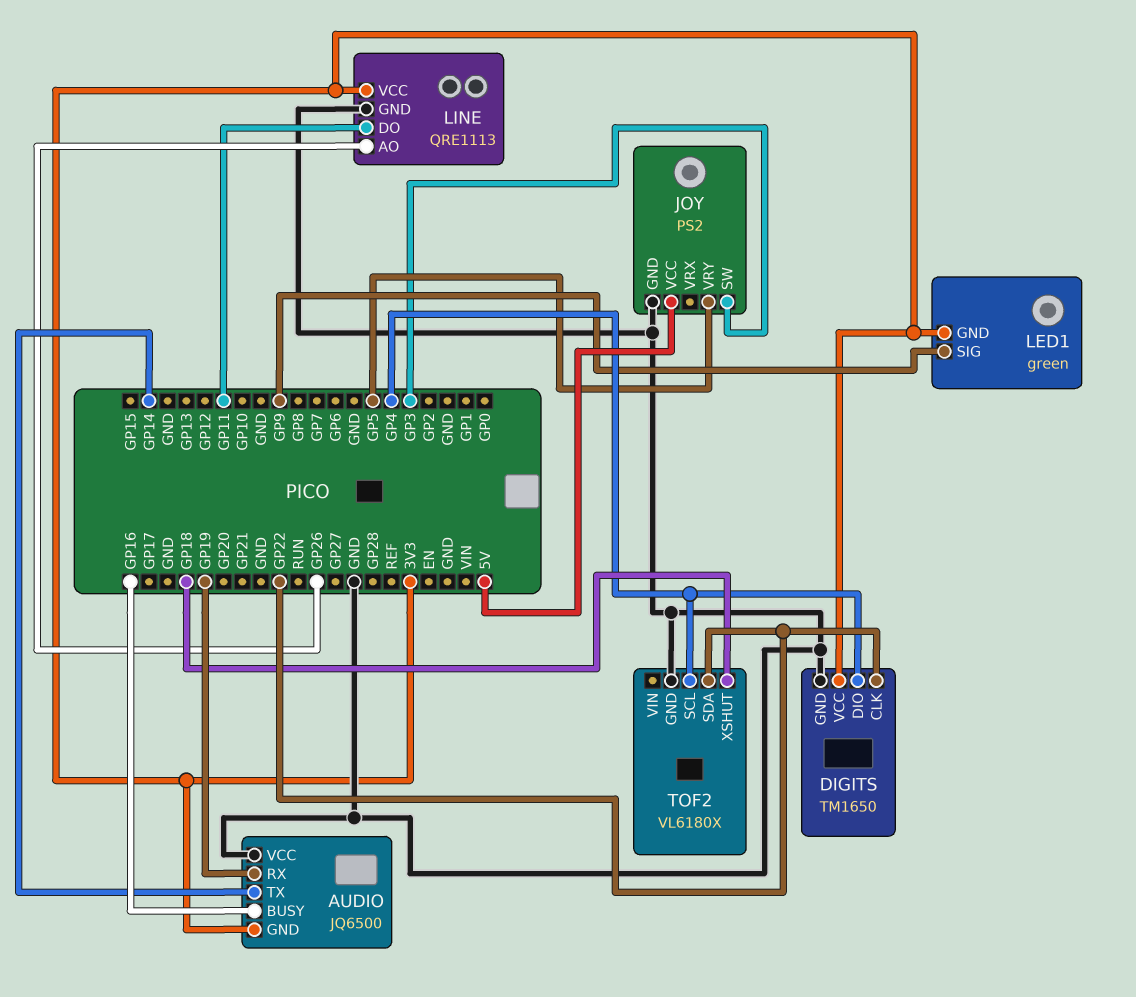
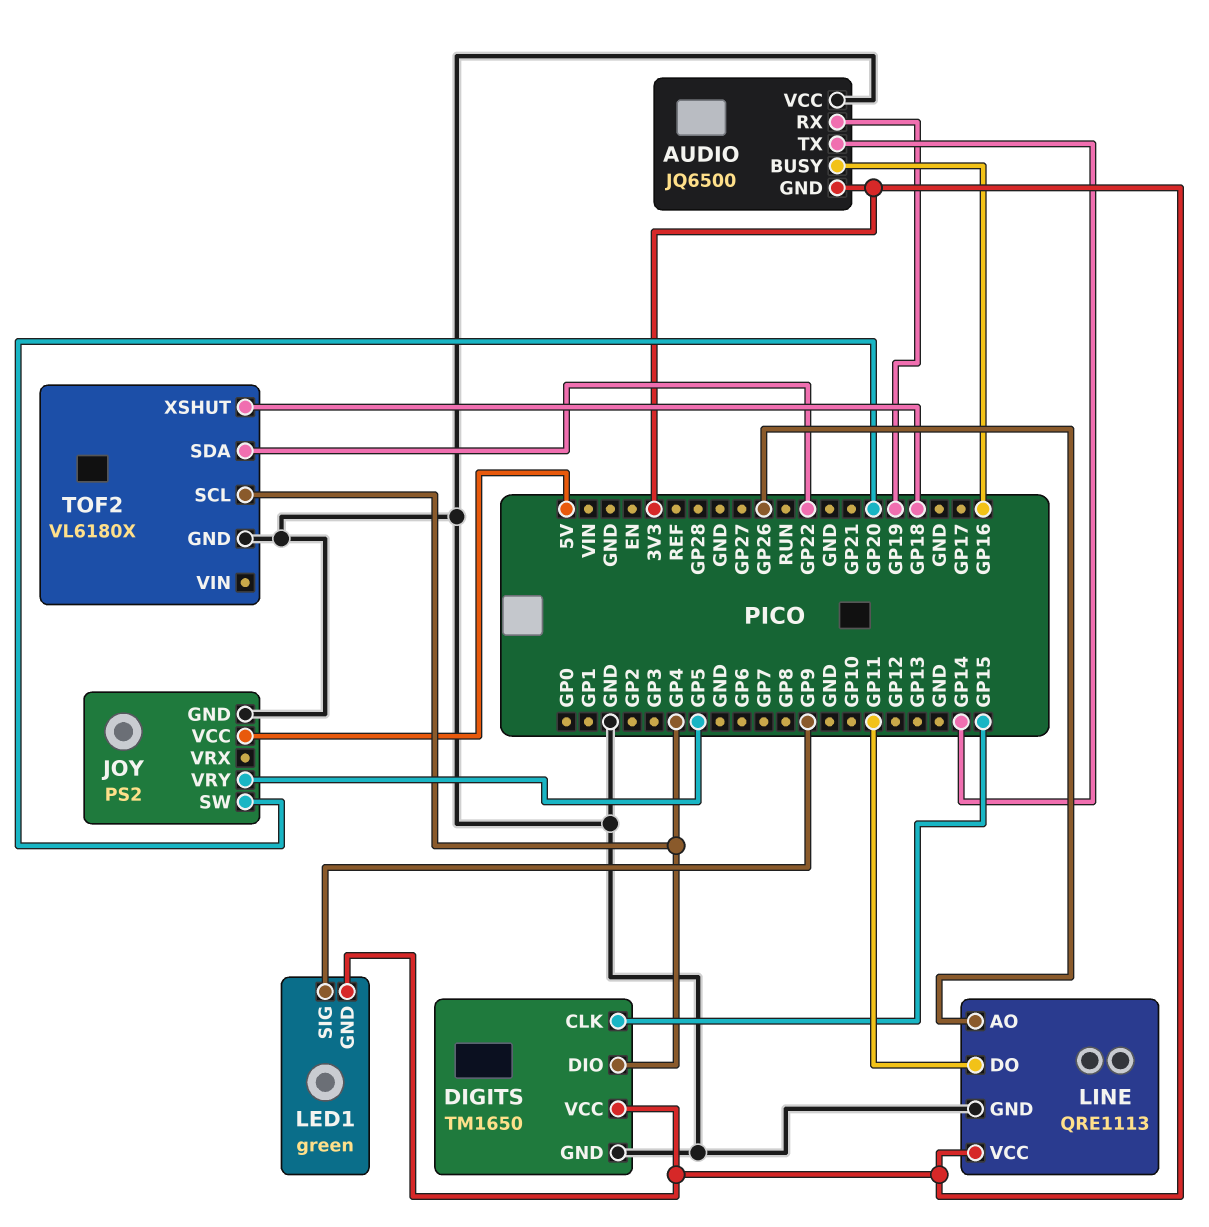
DIGITS pin CLK: GP22 -> GP15
JOY pin SW: GP3 -> GP20

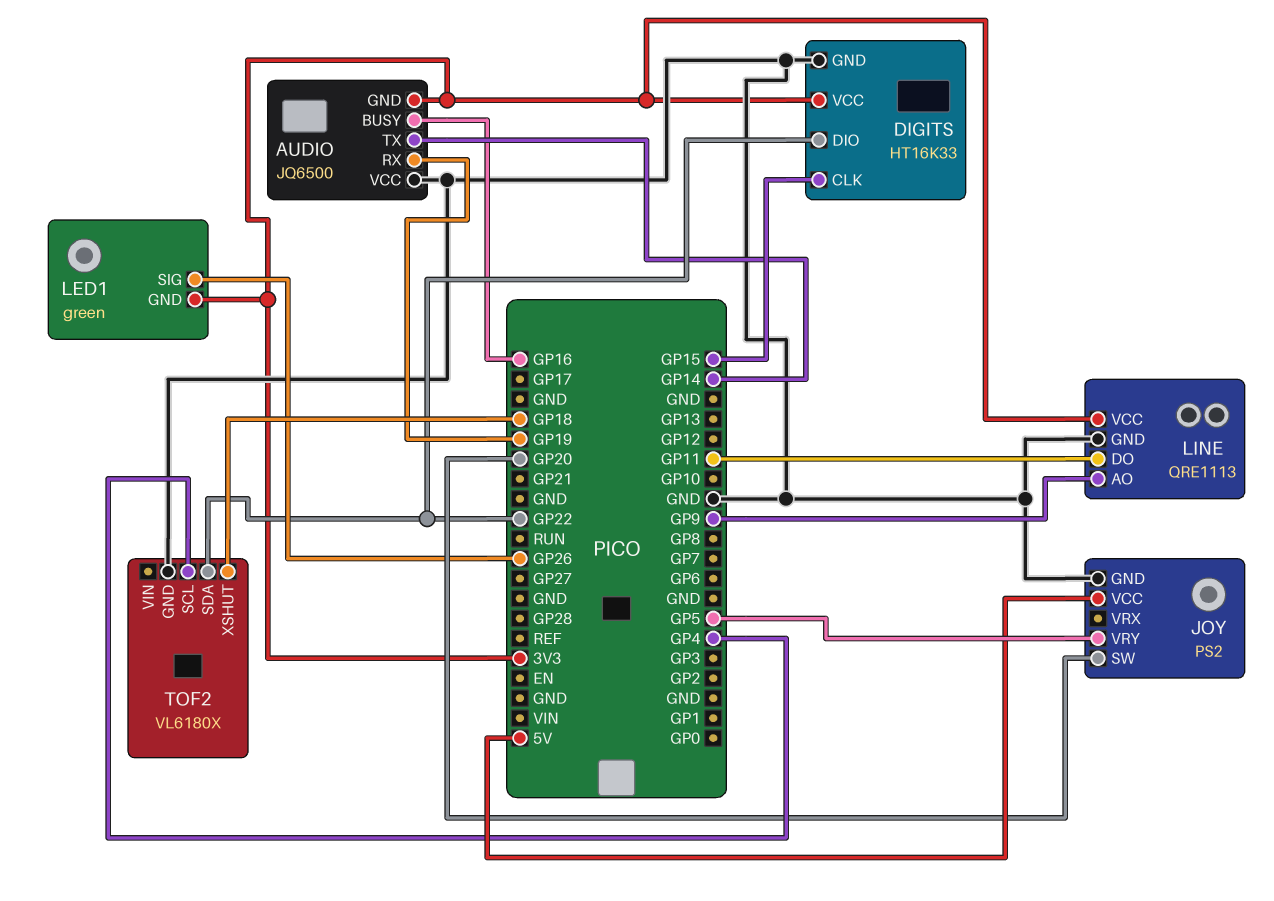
DIGITS: TM1650 -> HT16K33
DIGITS pin DIO: GP4 -> GP22
LED1 pin SIG: GP9 -> GP26
LINE pin AO: GP26 -> GP9

